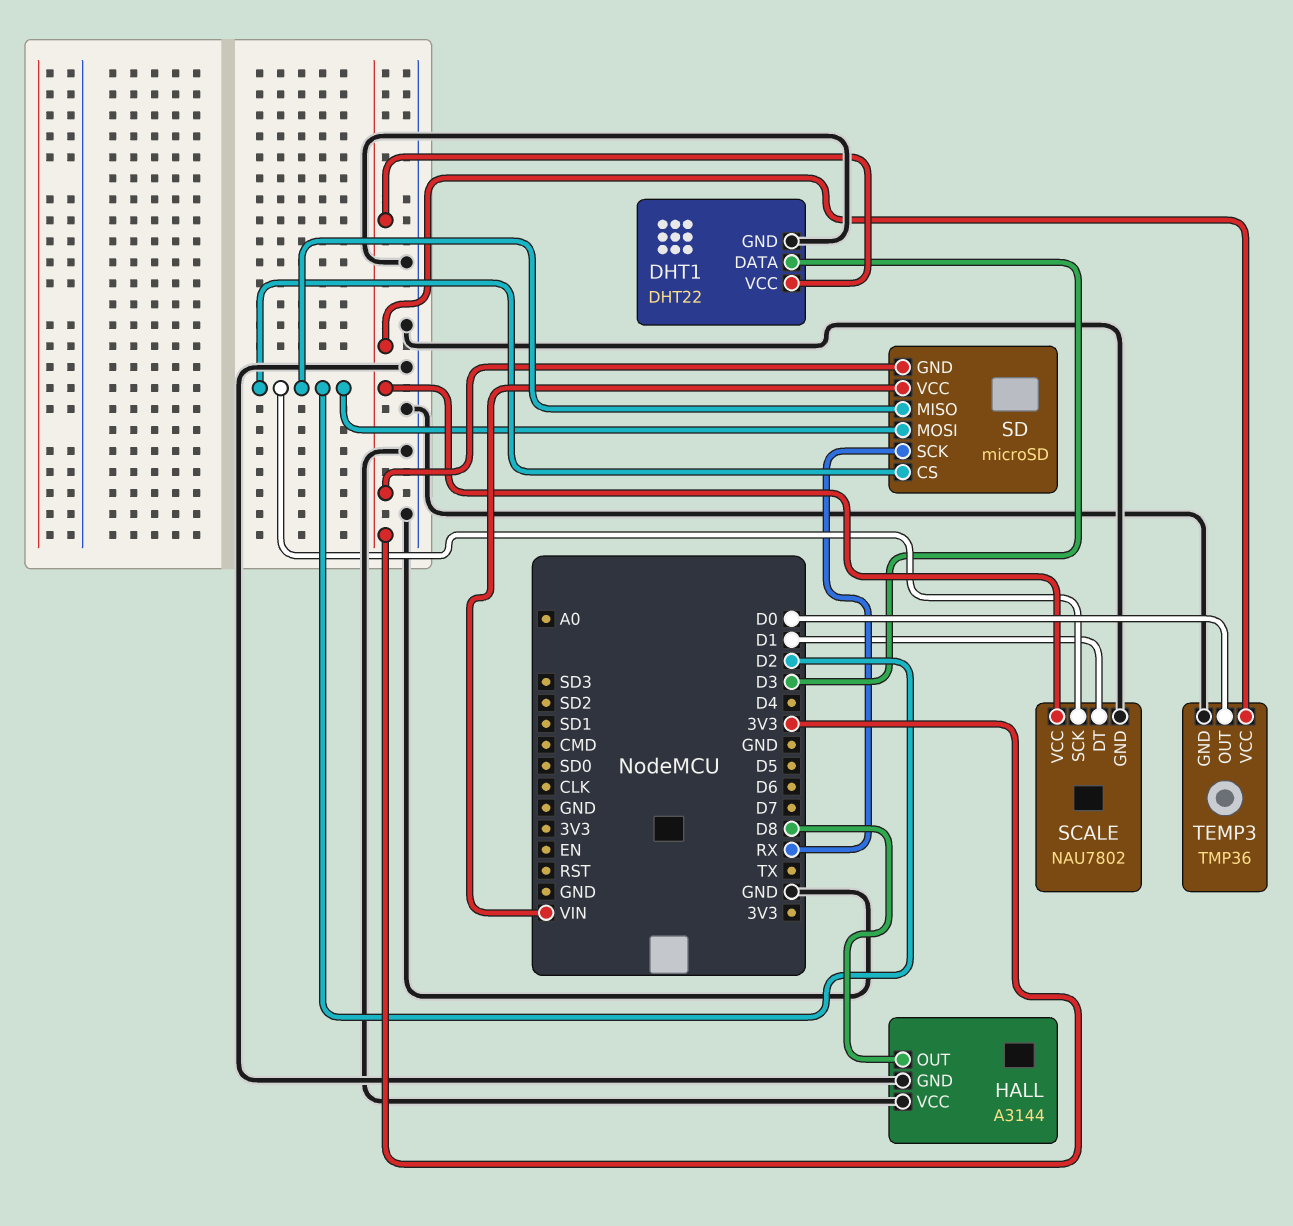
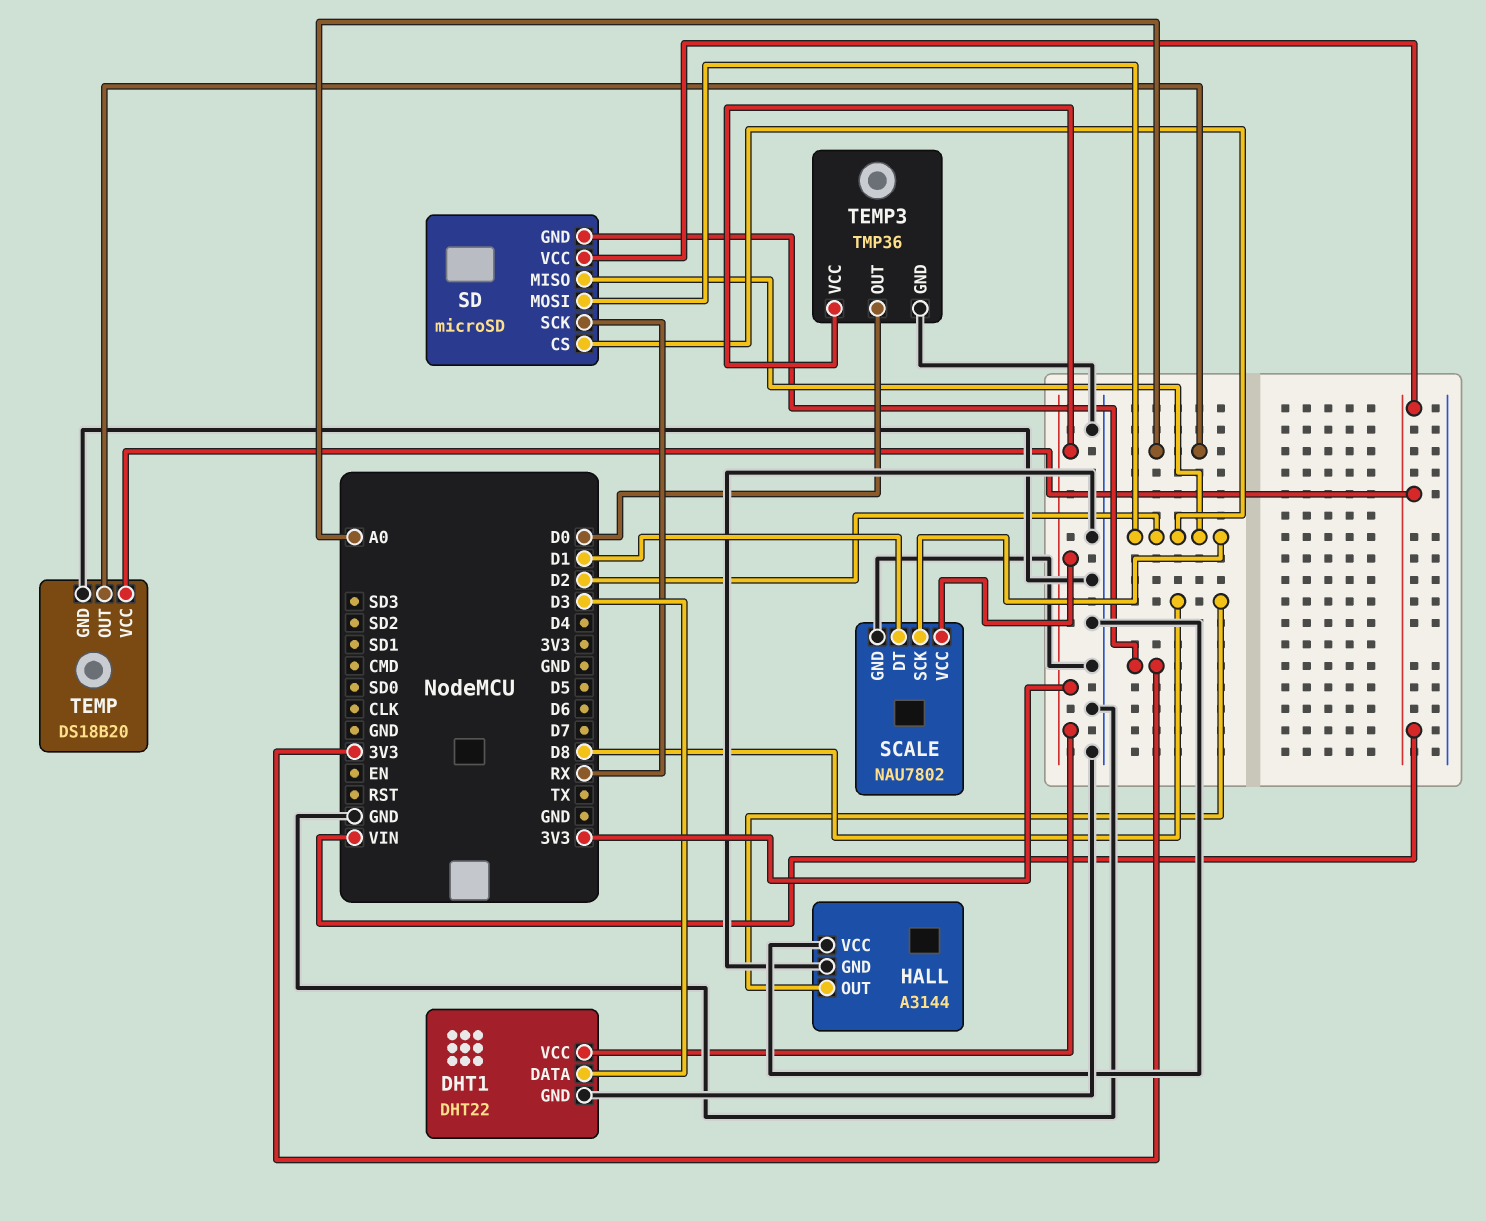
TEMP: none -> DS18B20
TEMP pin GND: none -> GND
TEMP pin OUT: none -> A0
TEMP pin VCC: none -> VIN

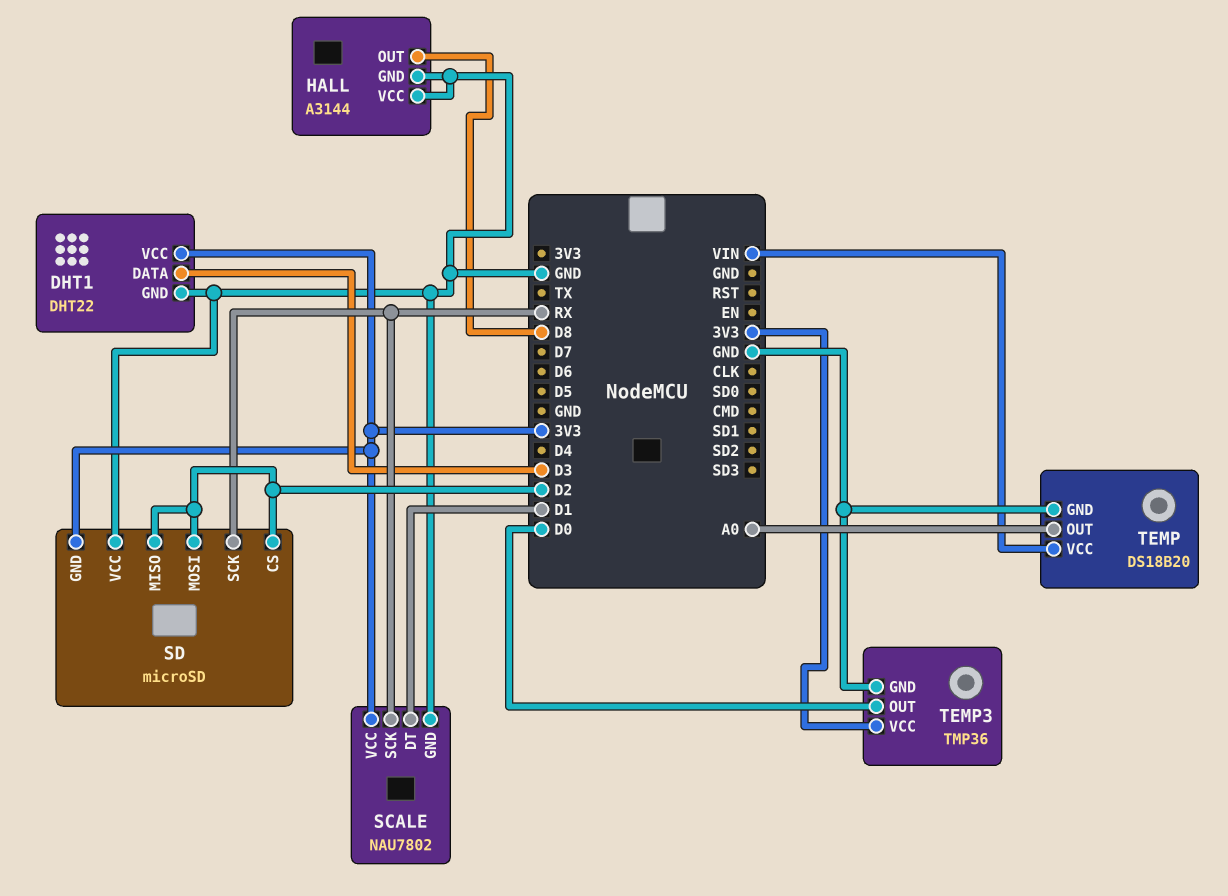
SCALE pin SCK: D2 -> RX
SD pin VCC: VIN -> GND

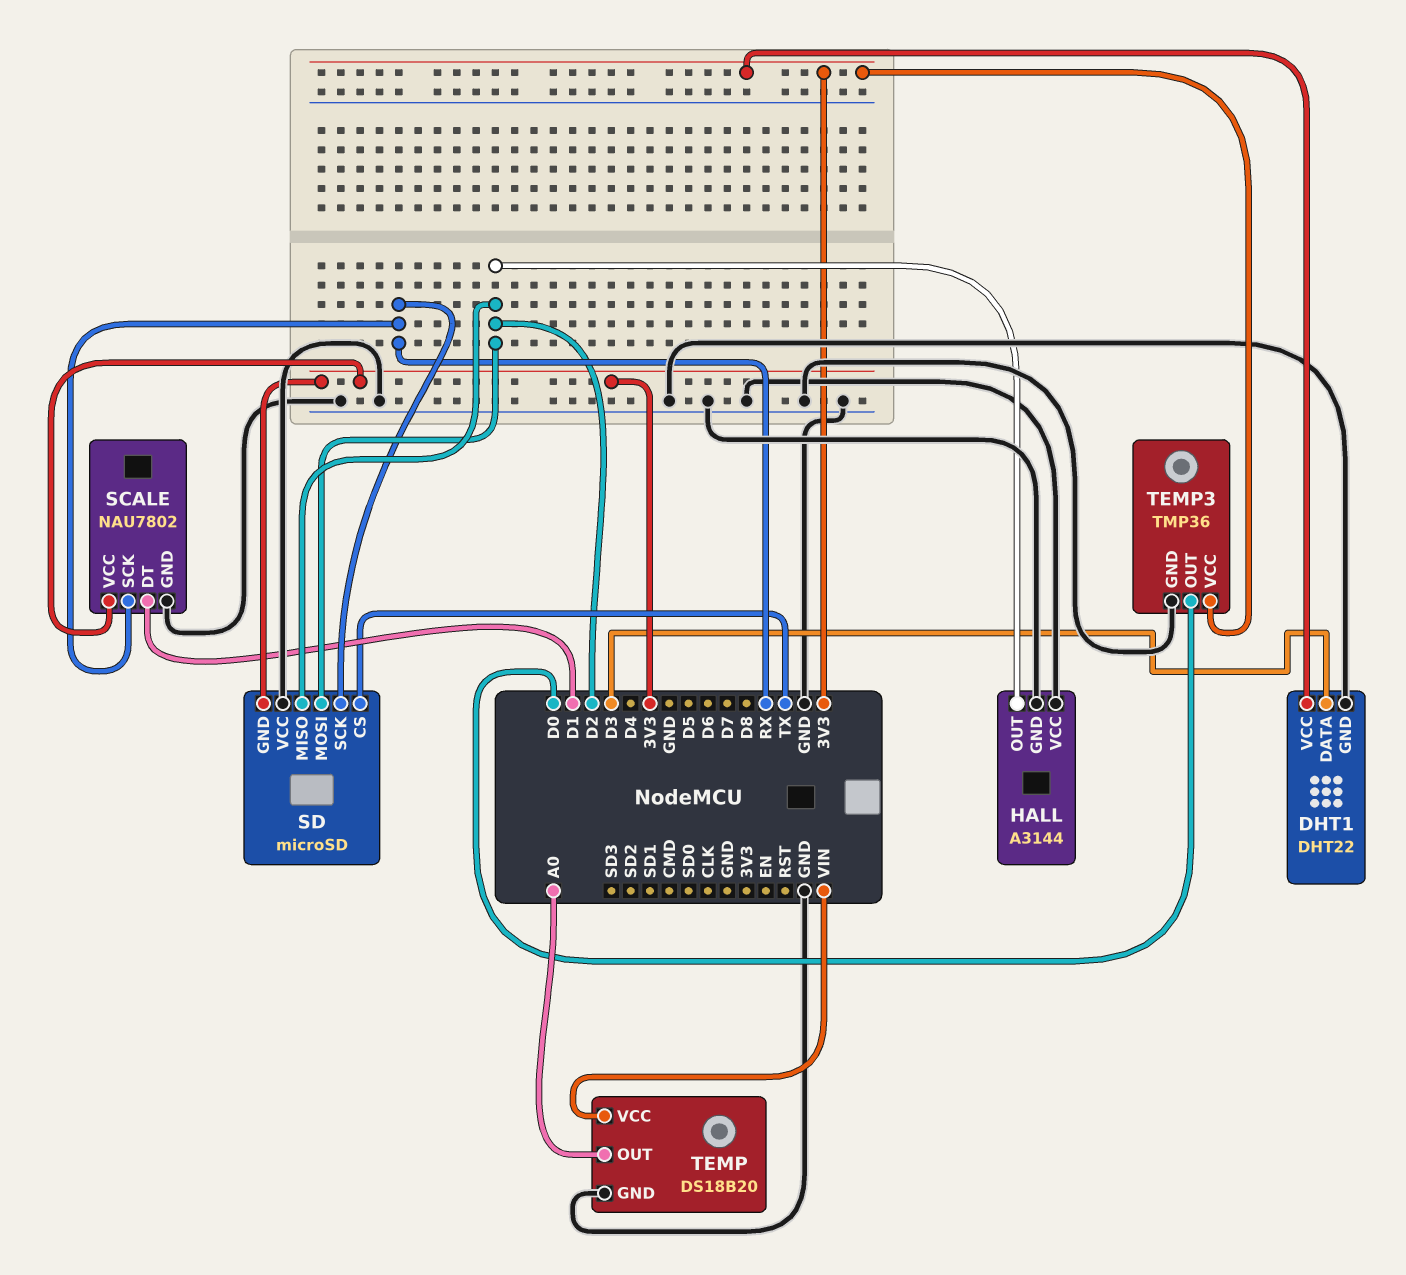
HALL pin OUT: D8 -> D2
SD pin CS: D2 -> TX

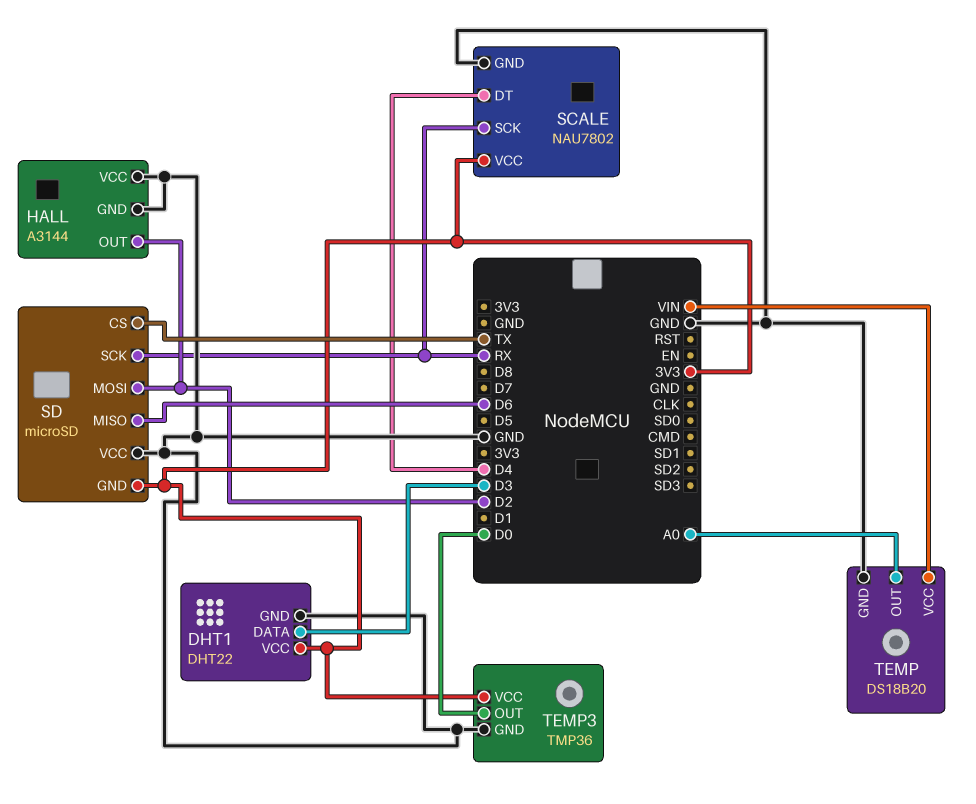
SCALE pin DT: D1 -> D4
SD pin MISO: D2 -> D6

